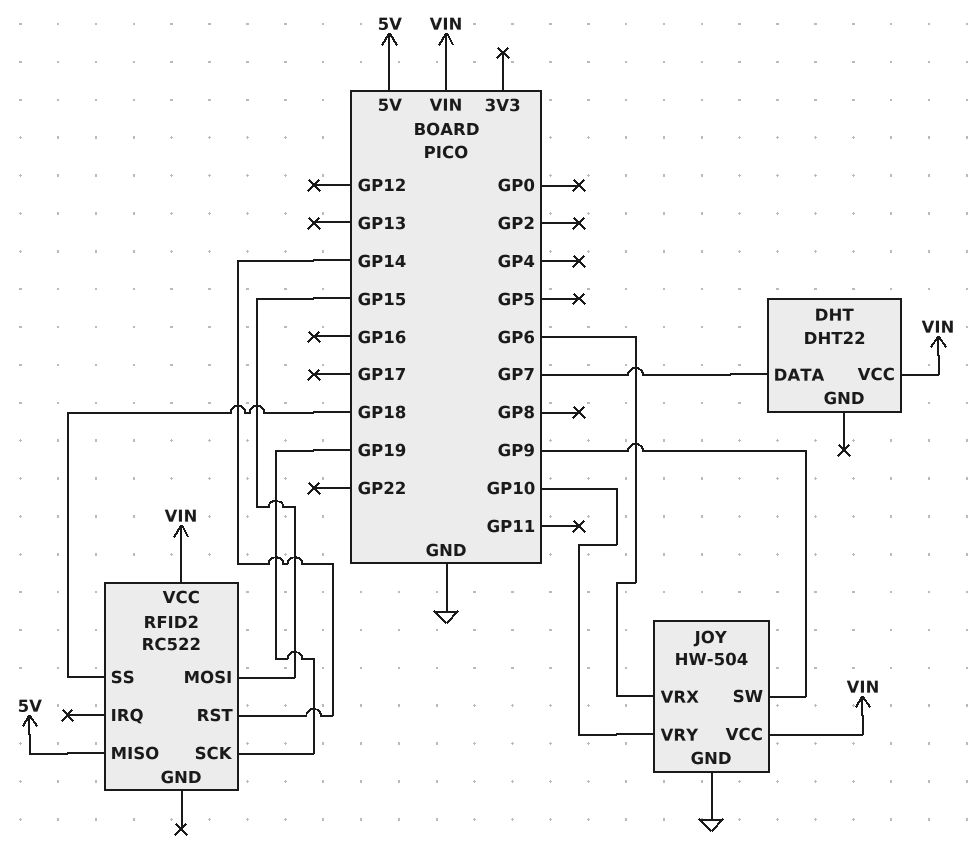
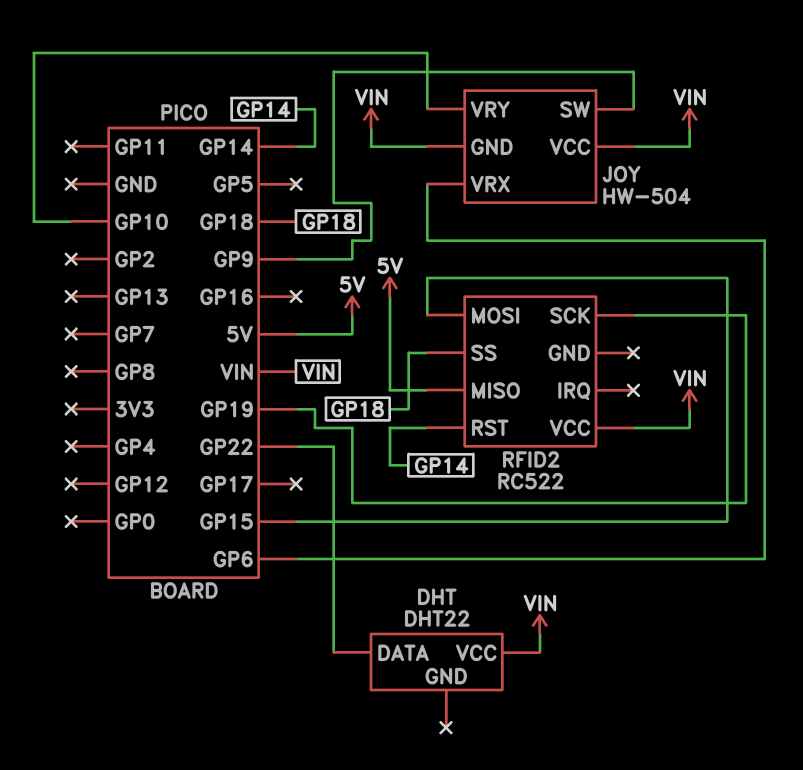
DHT pin DATA: GP7 -> GP22
JOY pin GND: GND -> VIN

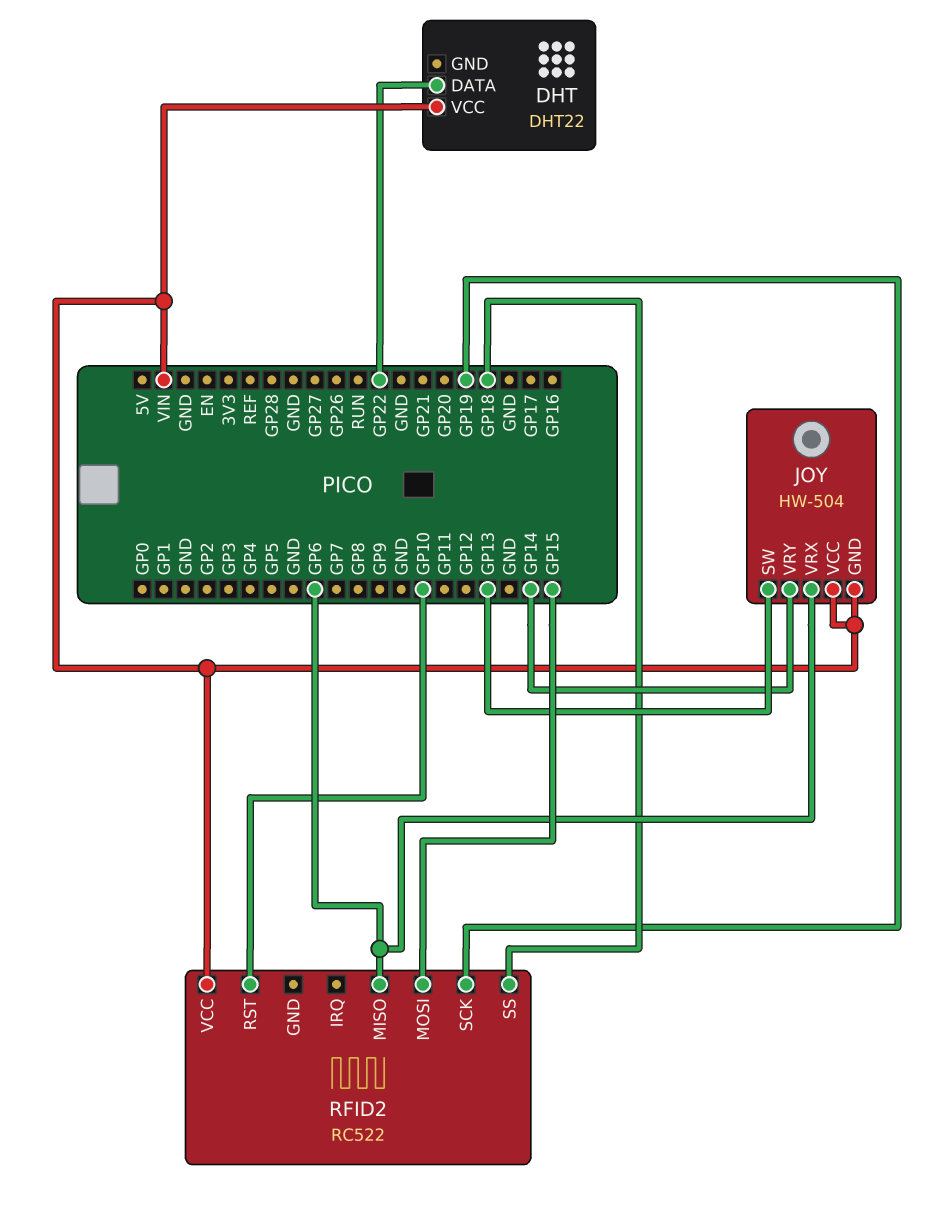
JOY pin SW: GP9 -> GP13
JOY pin VRY: GP10 -> GP14
RFID2 pin MISO: 5V -> GP6
RFID2 pin RST: GP14 -> GP10

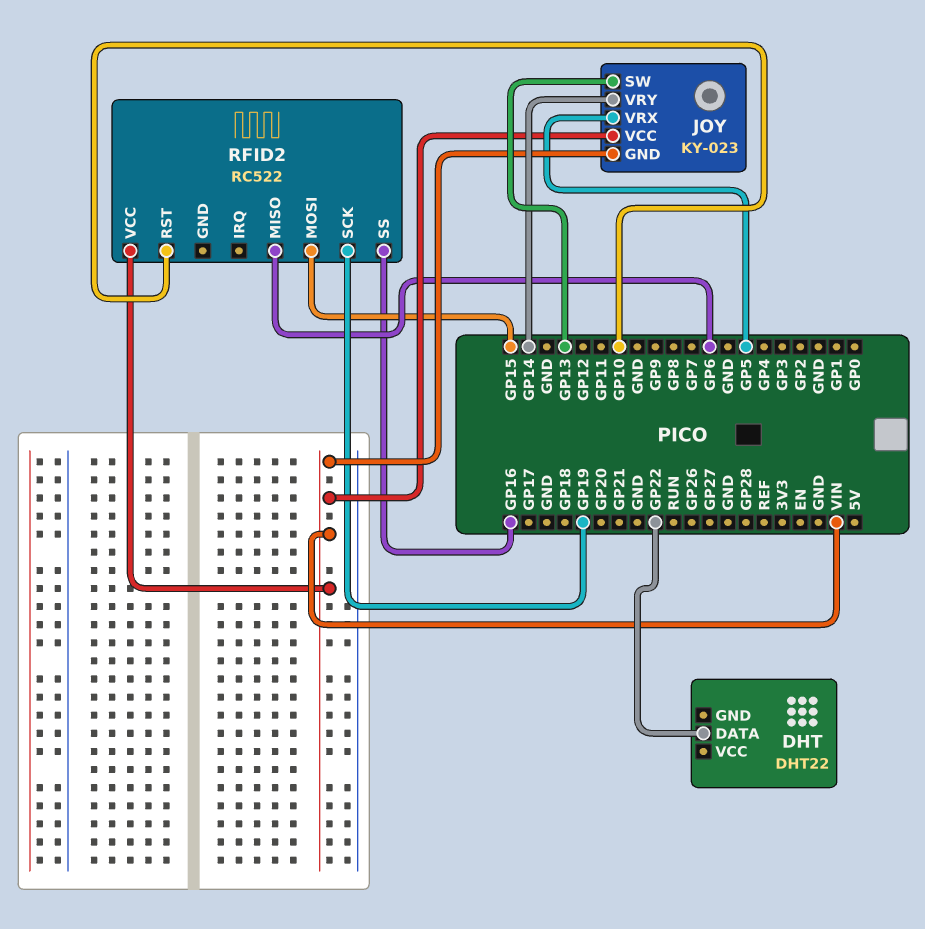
DHT pin VCC: VIN -> none
JOY: HW-504 -> KY-023
JOY pin VRX: GP6 -> GP5
RFID2 pin SS: GP18 -> GP16

